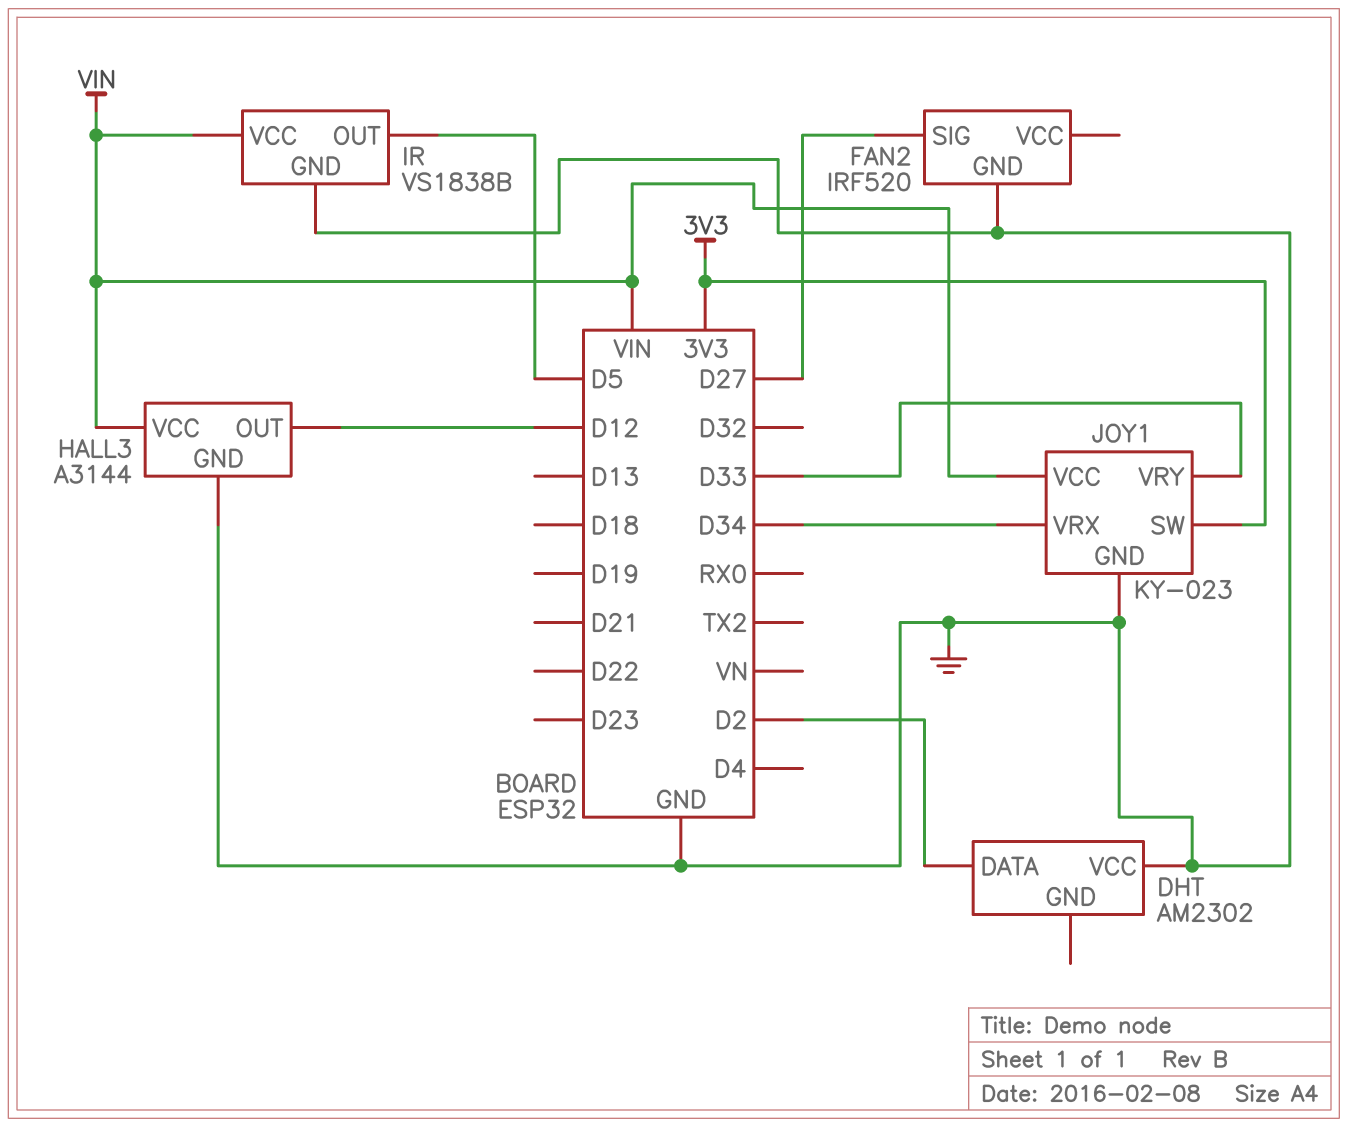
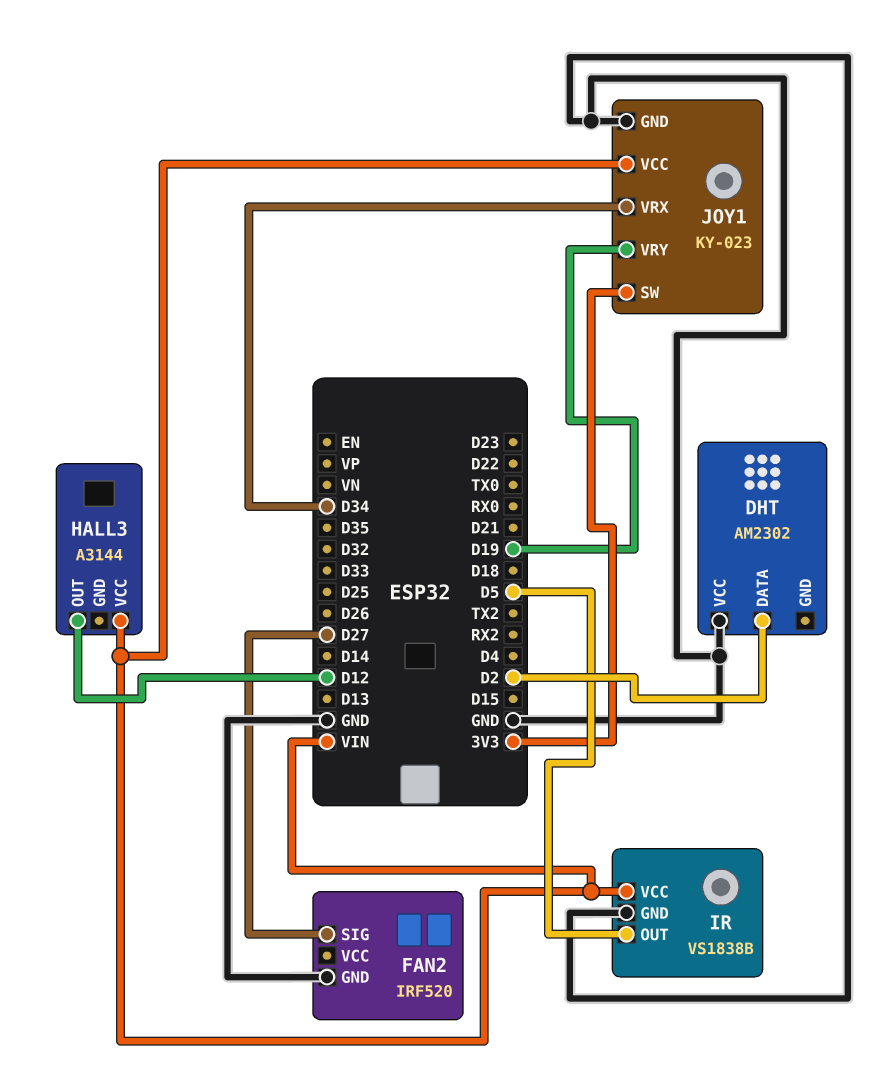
HALL3 pin GND: GND -> none
JOY1 pin VRY: D33 -> D19

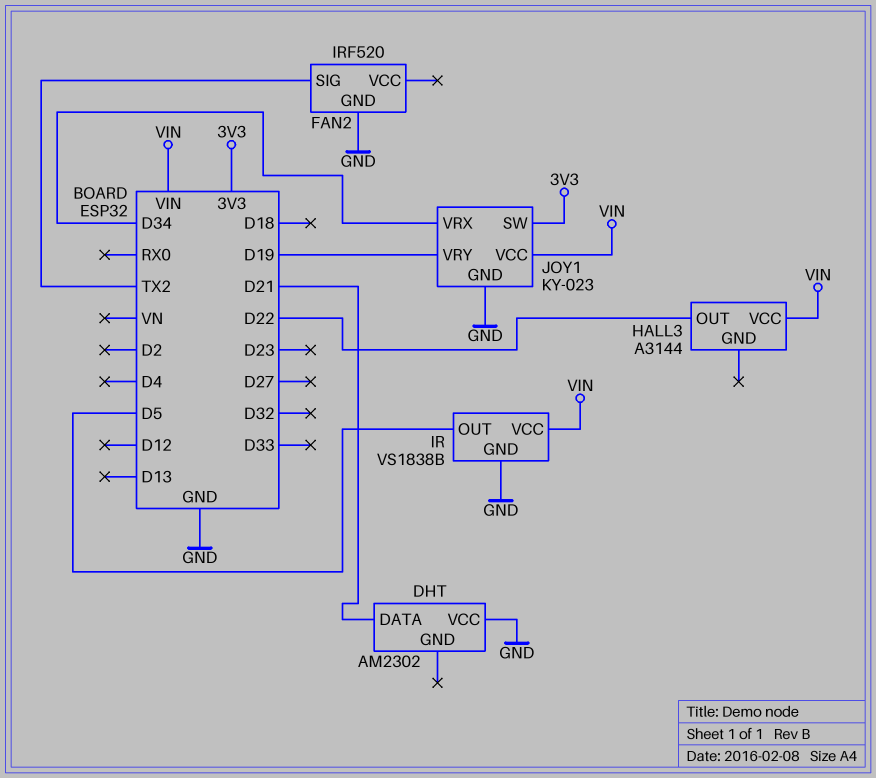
DHT pin DATA: D2 -> D21
FAN2 pin SIG: D27 -> TX2
HALL3 pin OUT: D12 -> D22

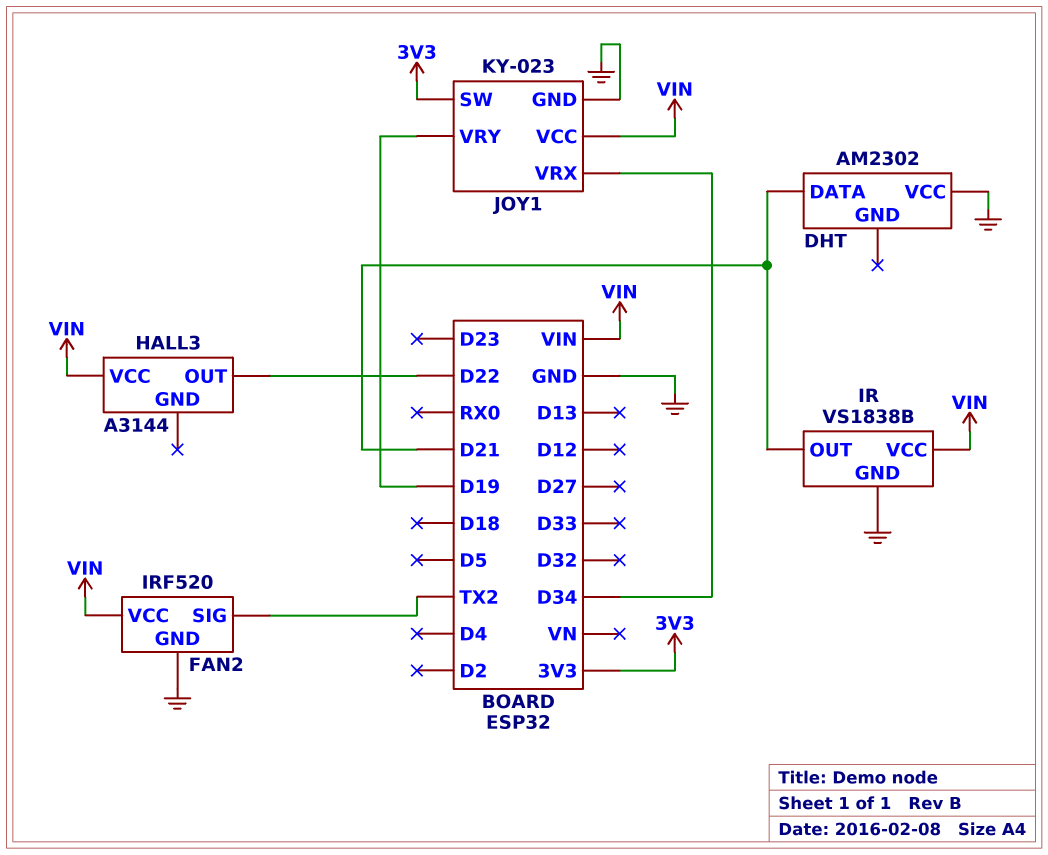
FAN2 pin VCC: none -> VIN
IR pin OUT: D5 -> D21

